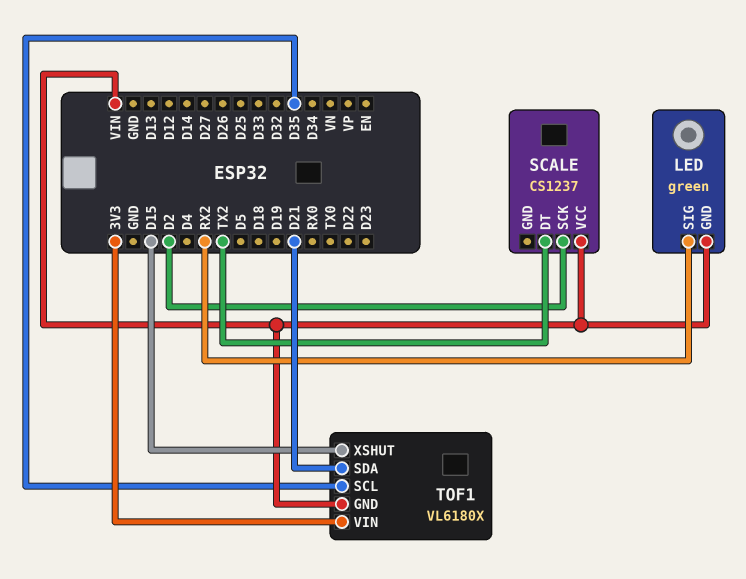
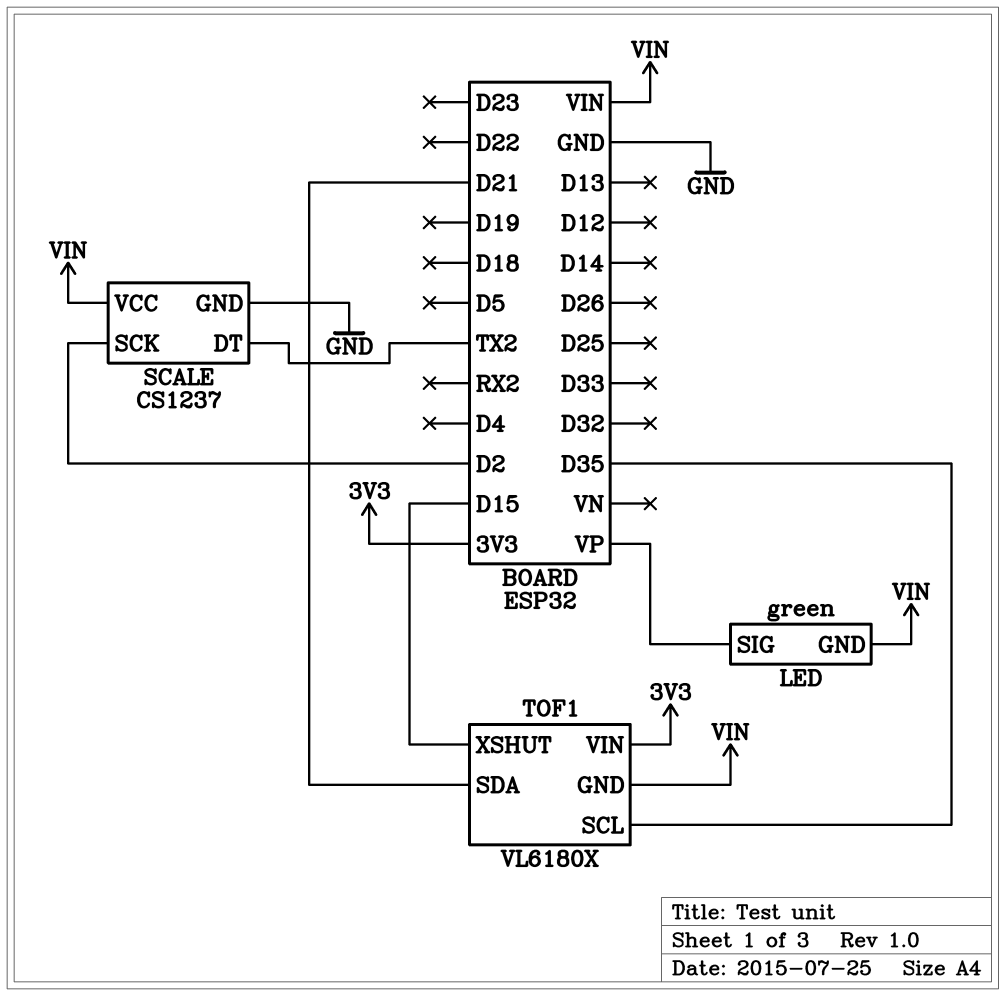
LED pin SIG: RX2 -> VP
SCALE pin GND: none -> GND

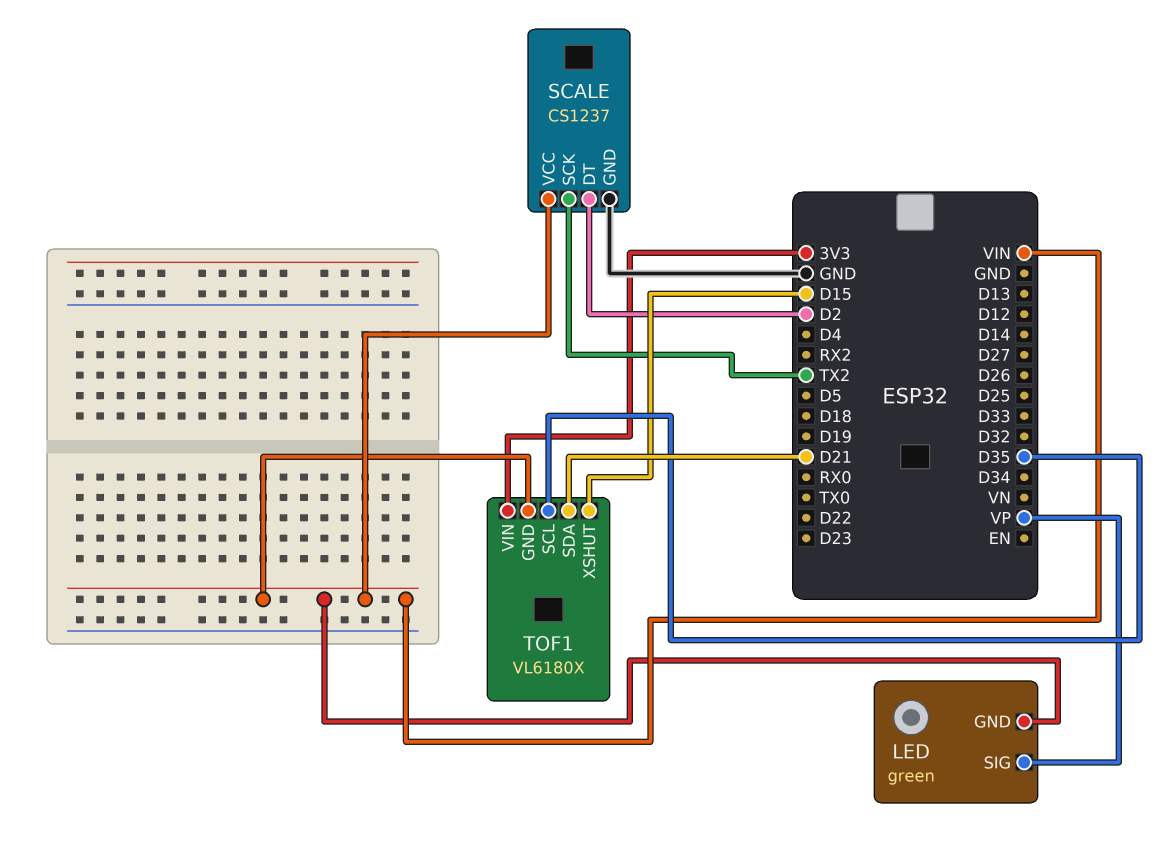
SCALE pin DT: TX2 -> D2
SCALE pin SCK: D2 -> TX2

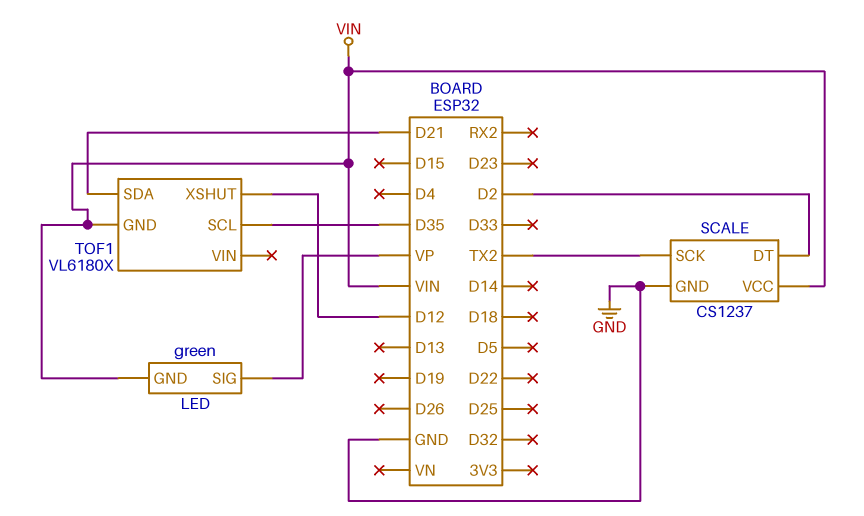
TOF1 pin VIN: 3V3 -> none
TOF1 pin XSHUT: D15 -> D12

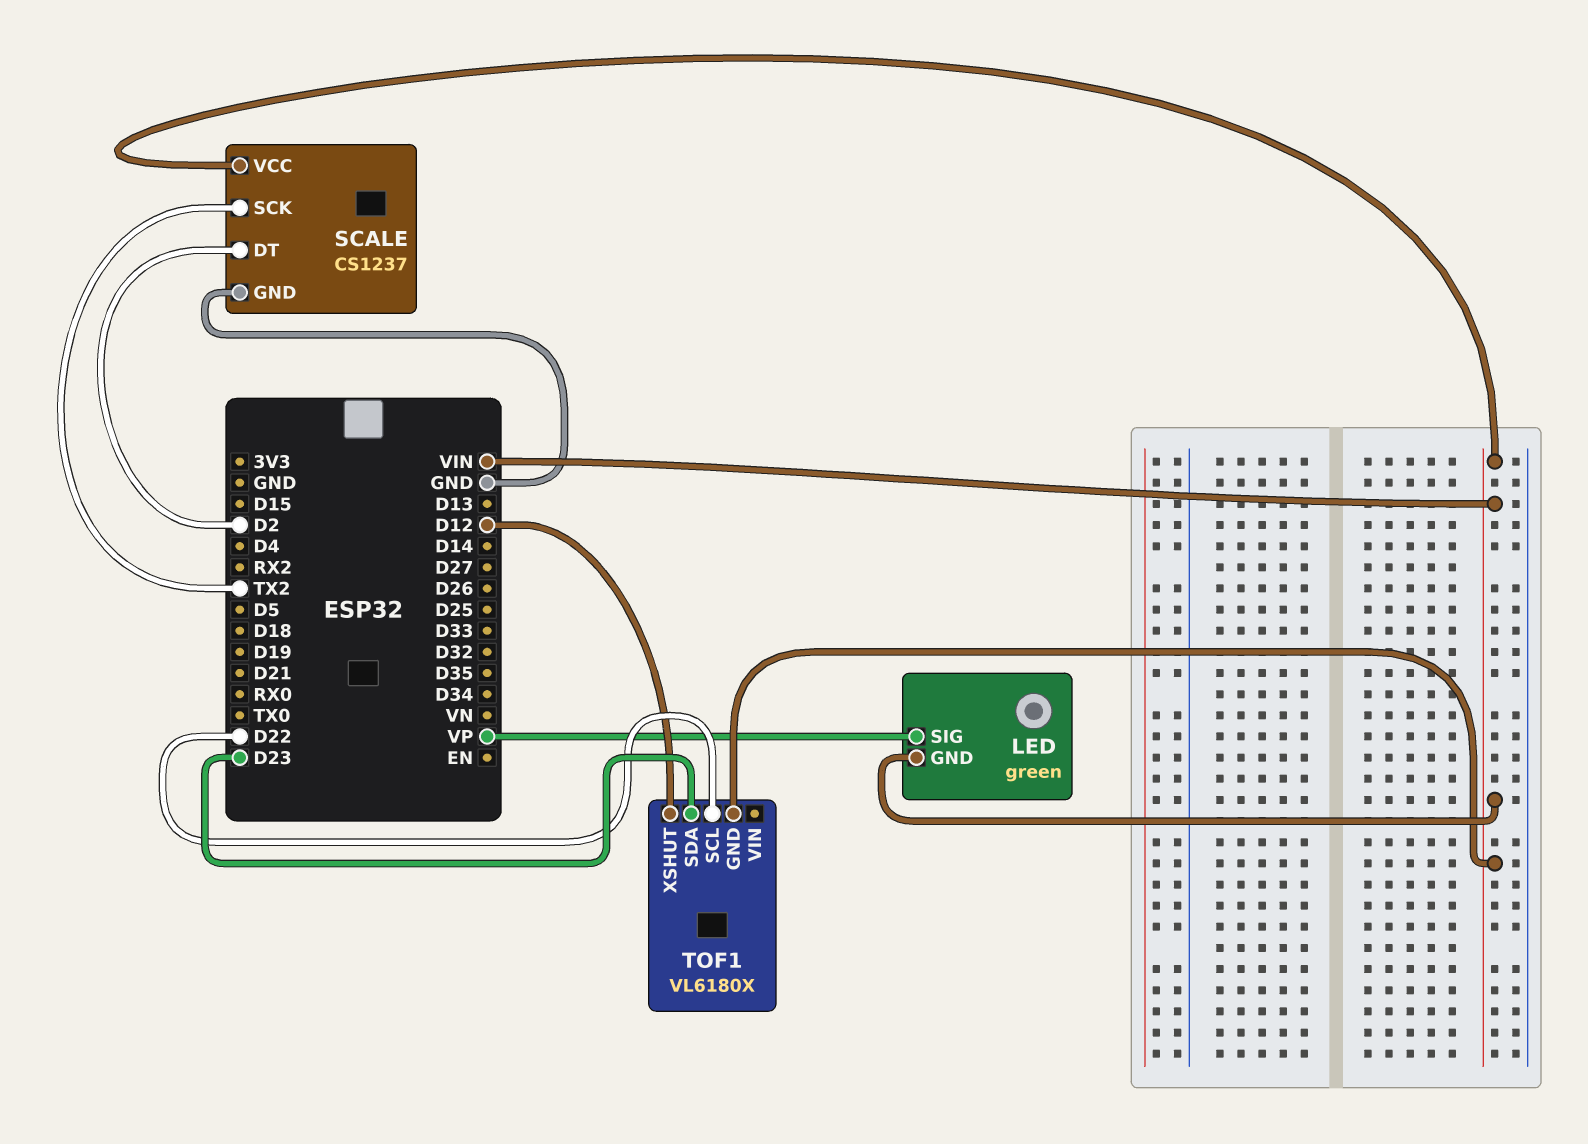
TOF1 pin SCL: D35 -> D22
TOF1 pin SDA: D21 -> D23

